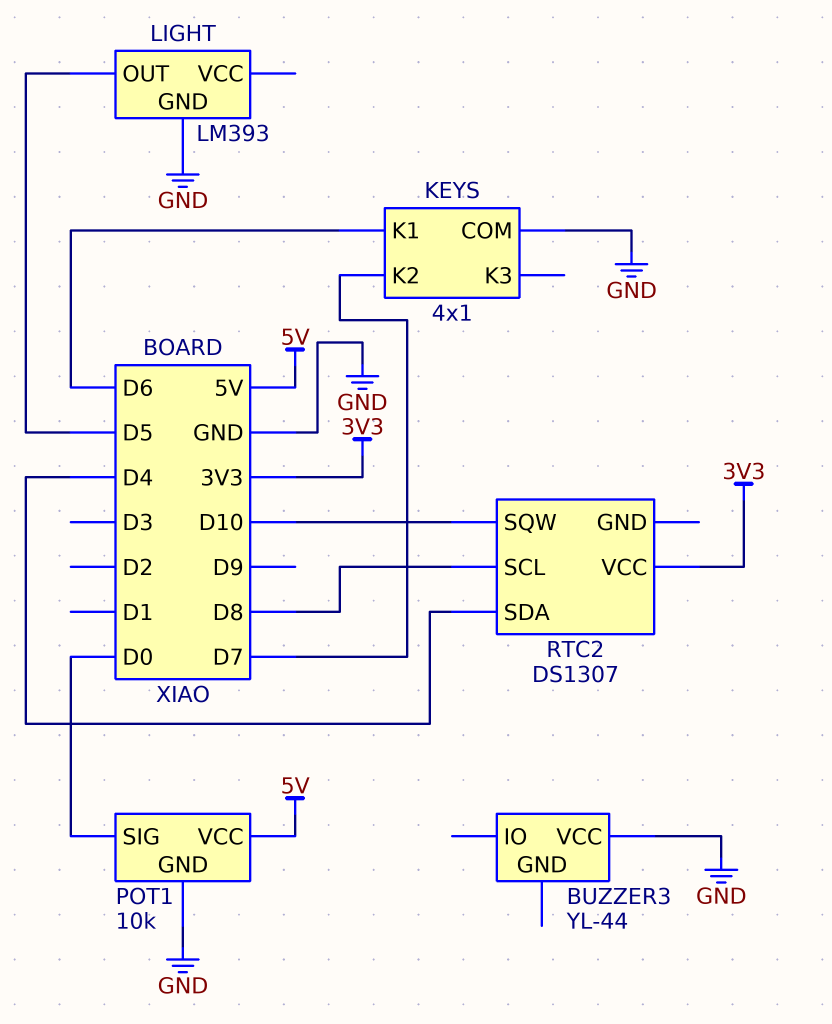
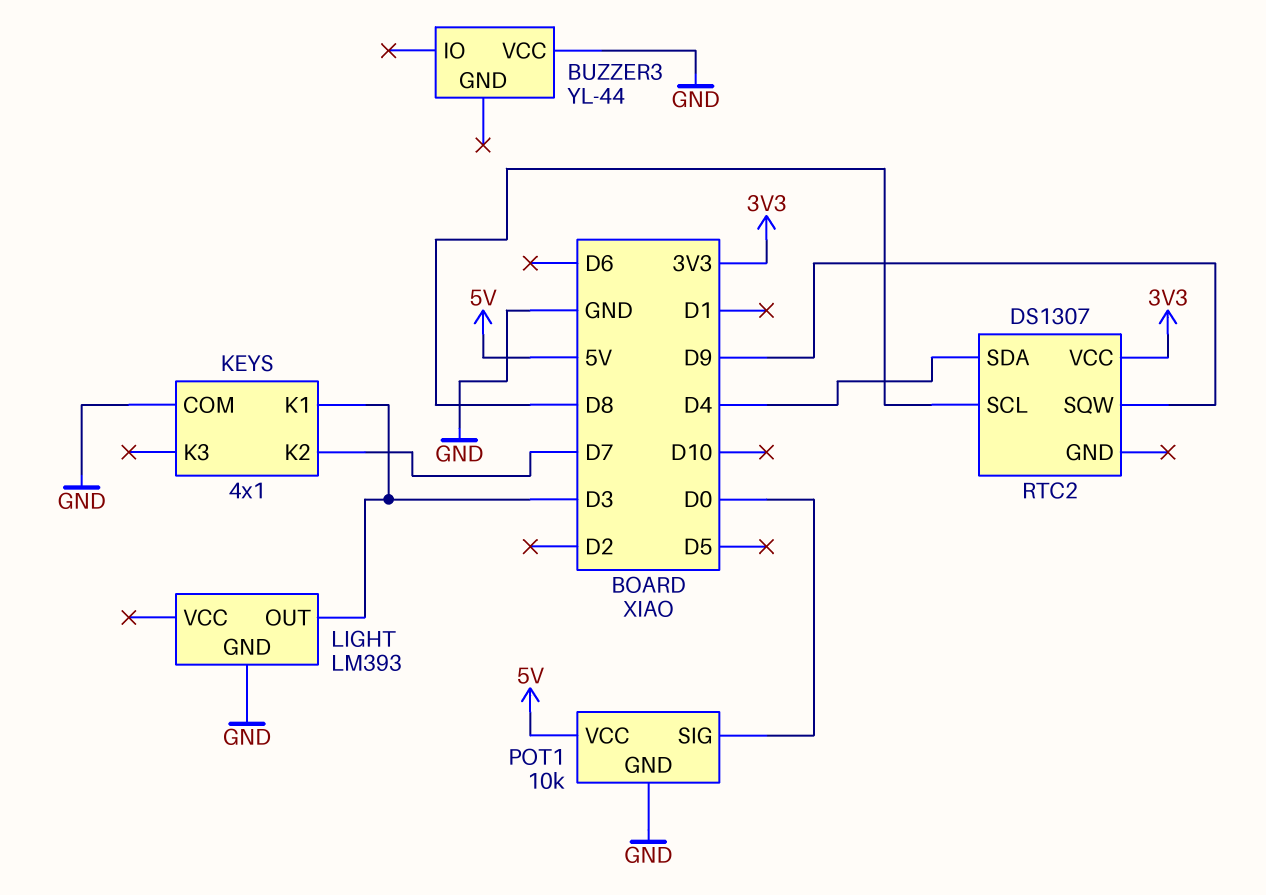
KEYS pin K1: D6 -> D3
LIGHT pin OUT: D5 -> D3
RTC2 pin SQW: D10 -> D9

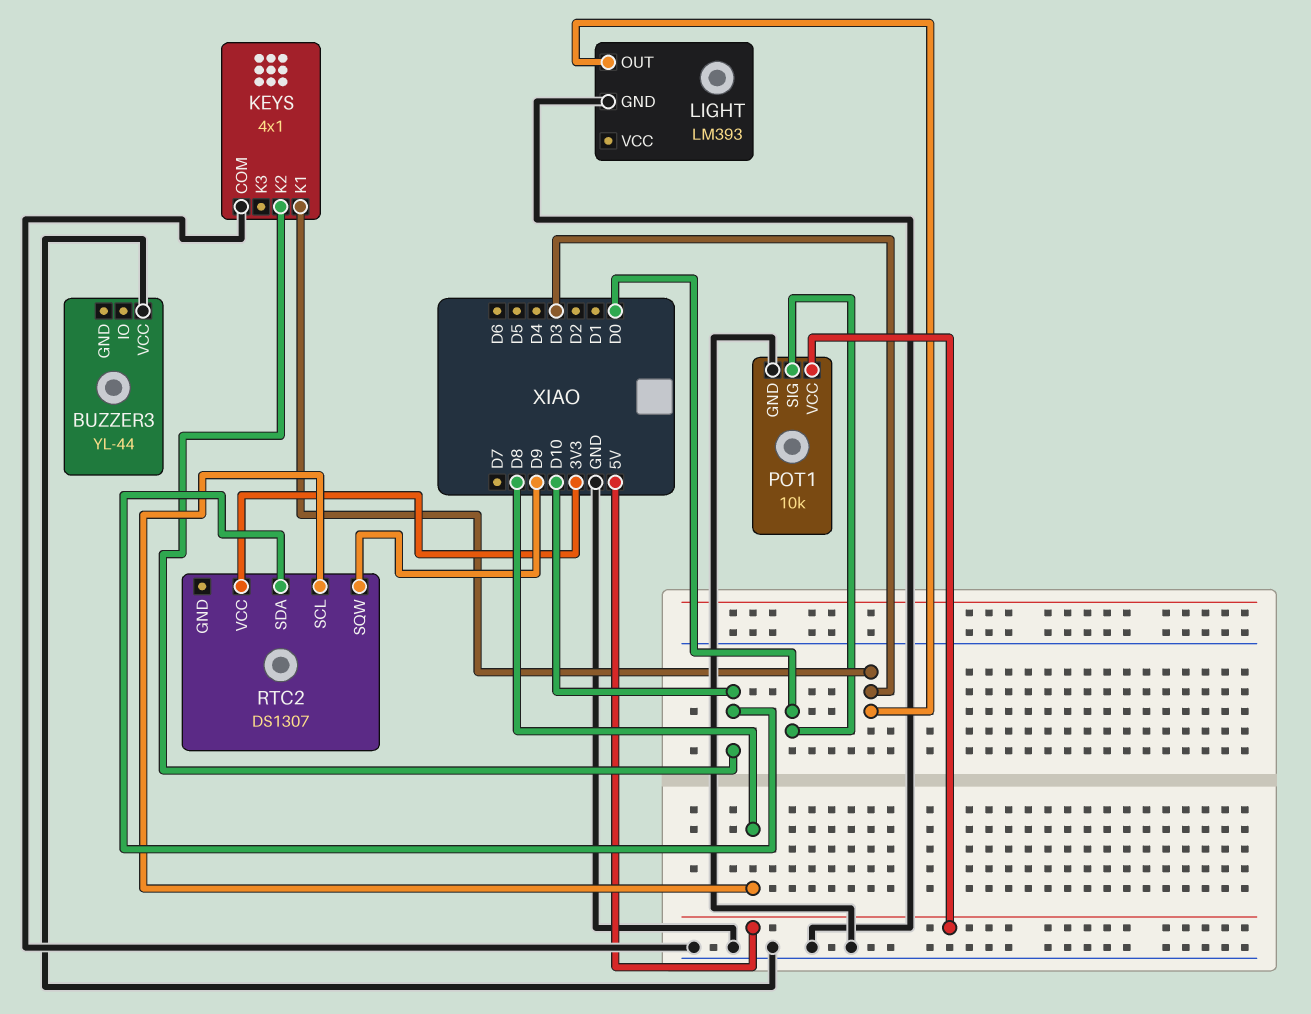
KEYS pin K2: D7 -> D10
RTC2 pin SDA: D4 -> D10

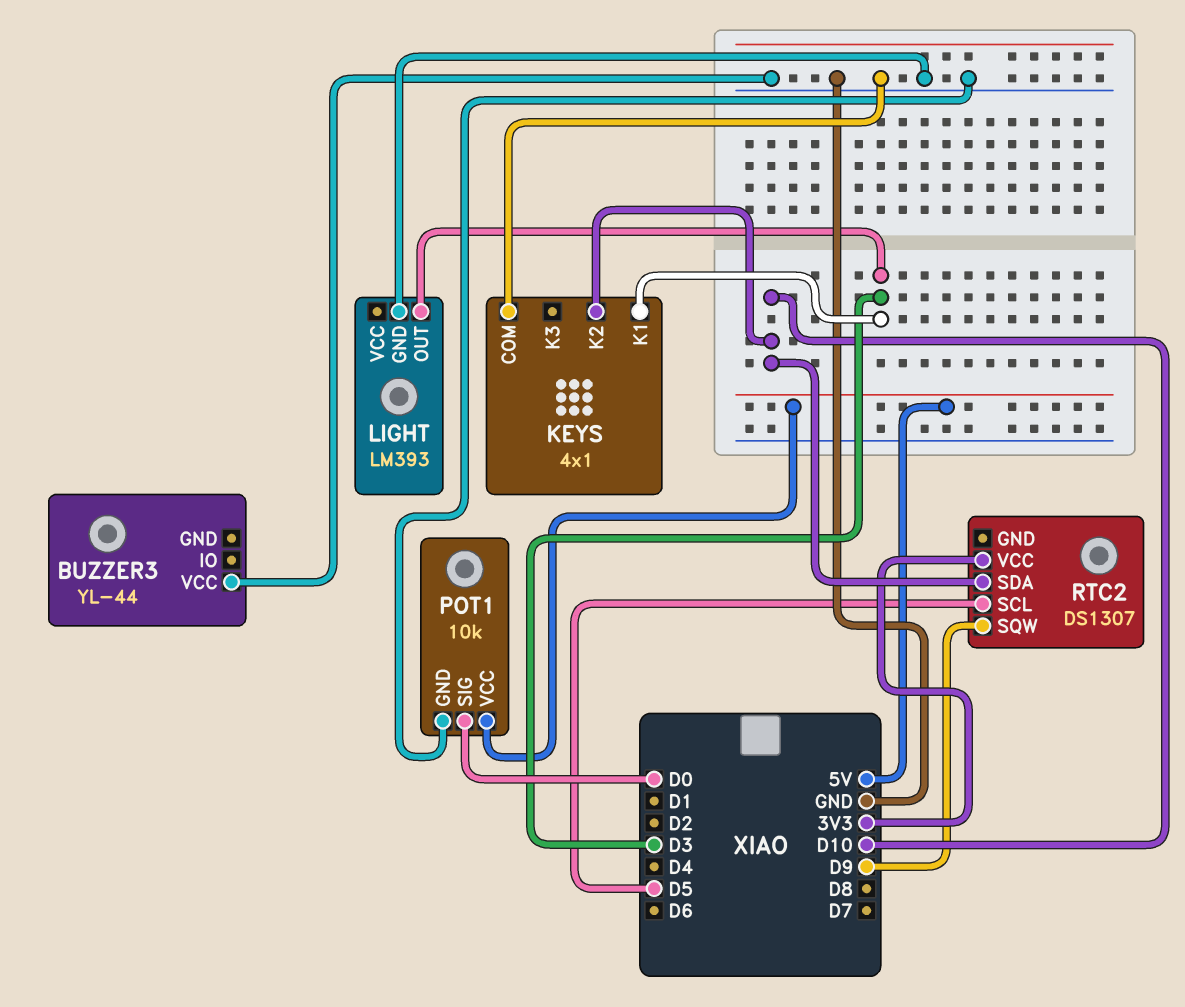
RTC2 pin SCL: D8 -> D5

